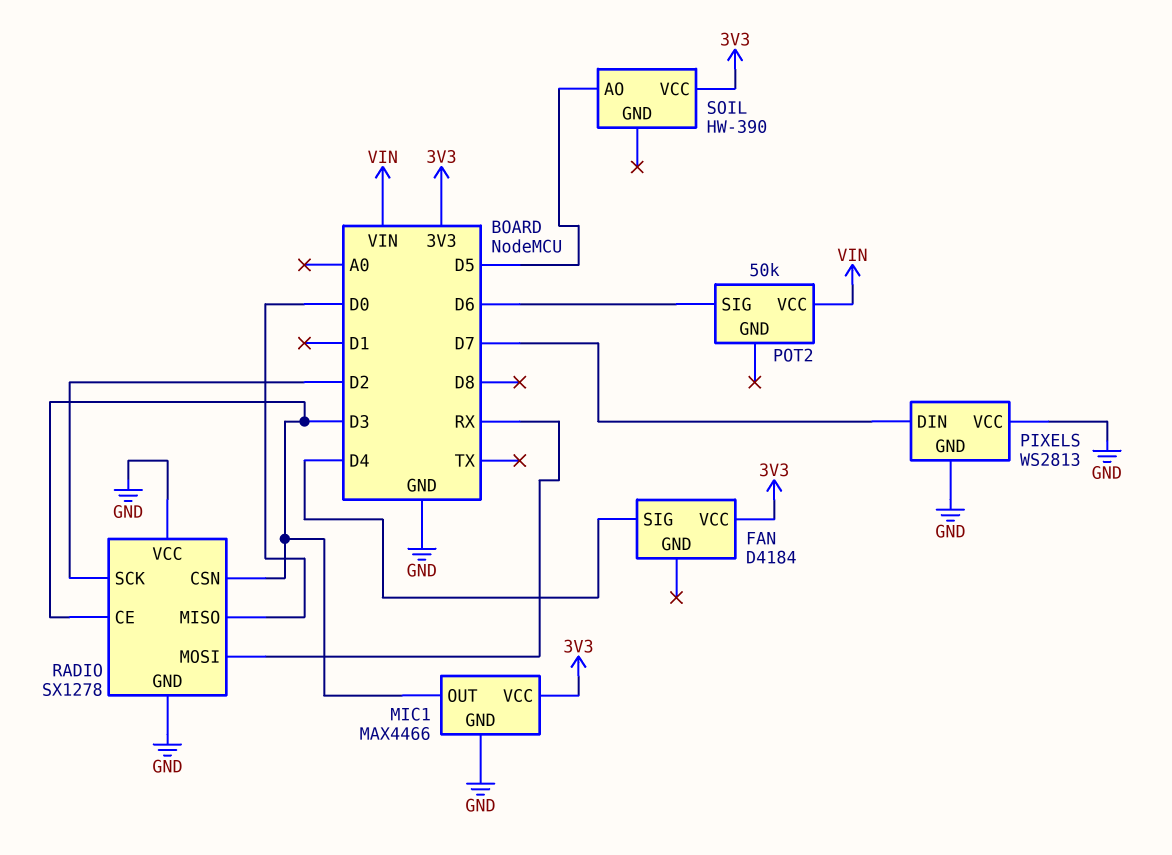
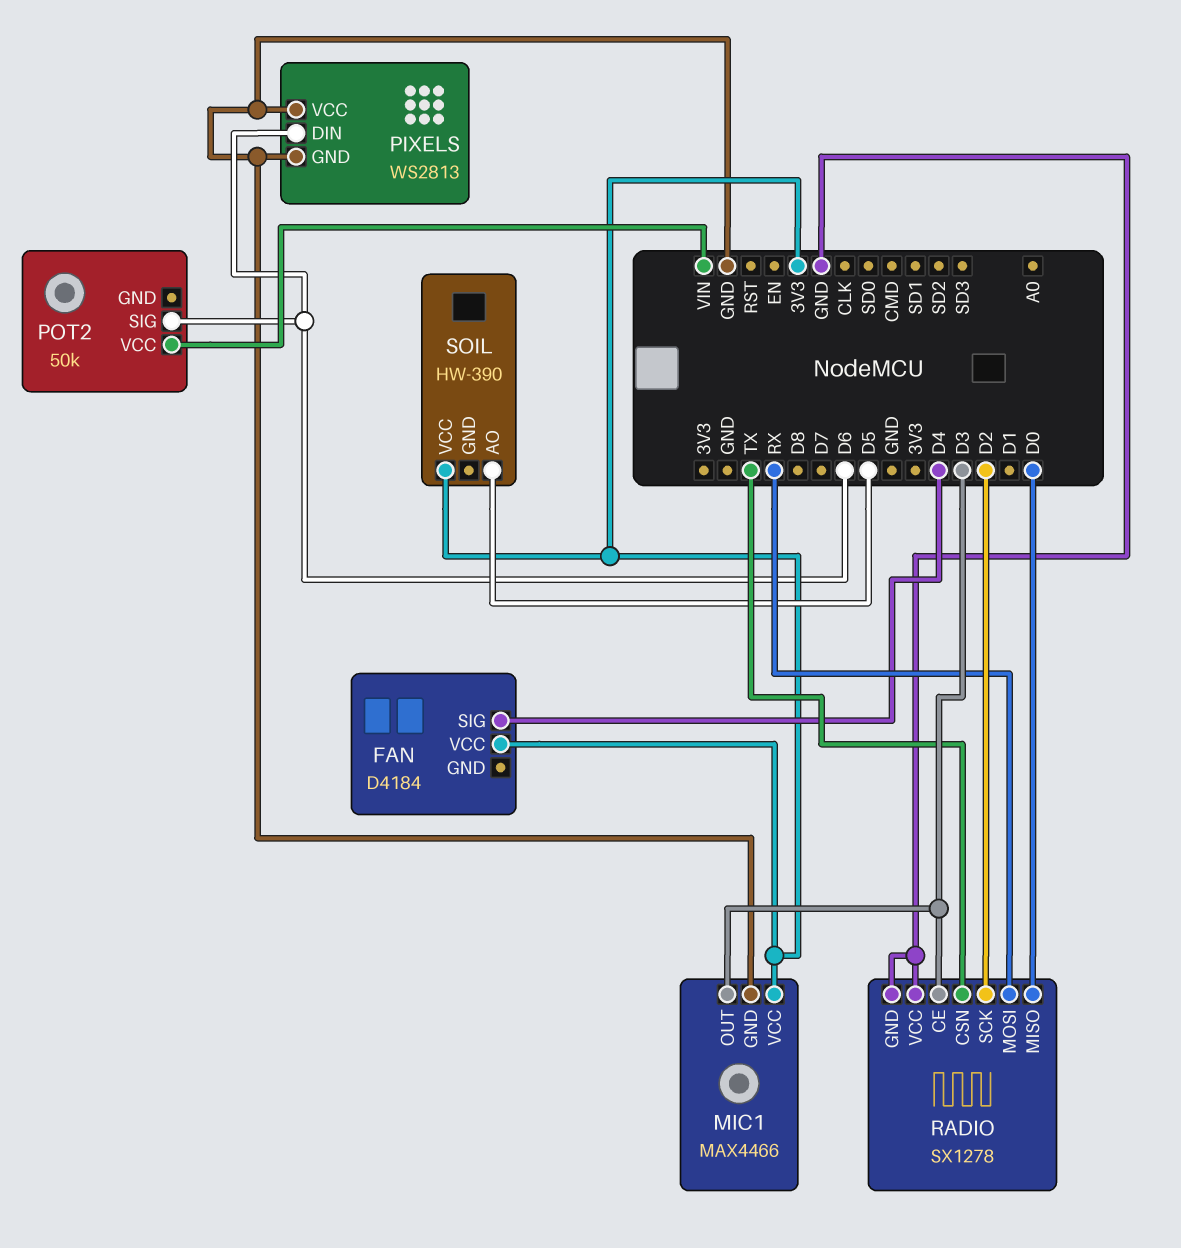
PIXELS pin DIN: D7 -> D6
RADIO pin CSN: D3 -> TX

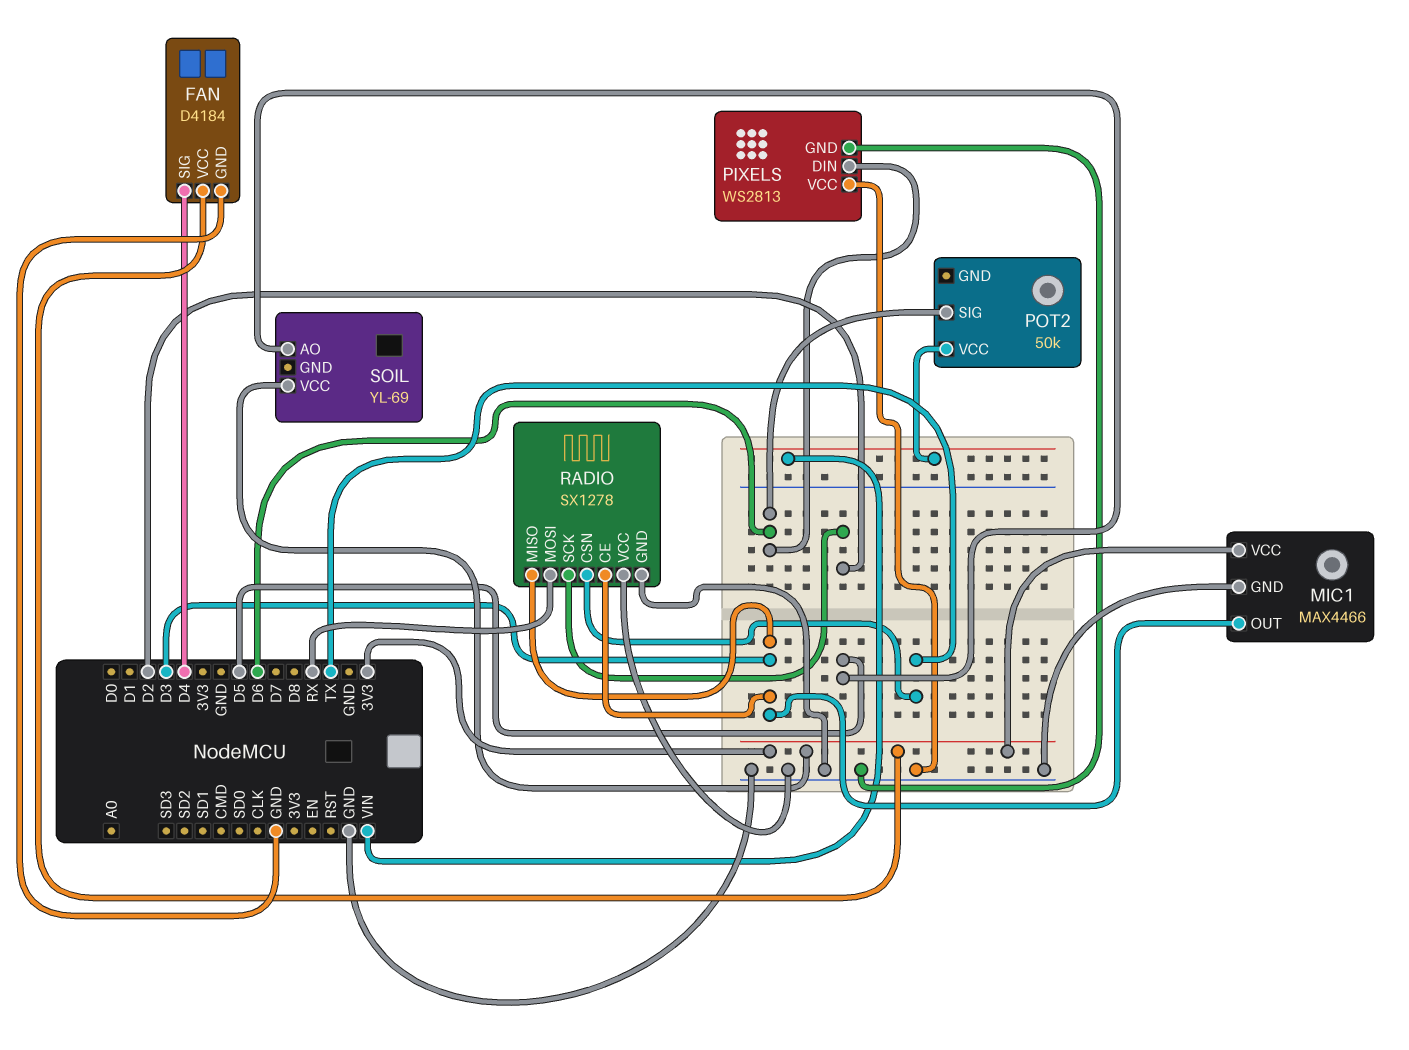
FAN pin GND: none -> GND
RADIO pin MISO: D0 -> D3
SOIL: HW-390 -> YL-69

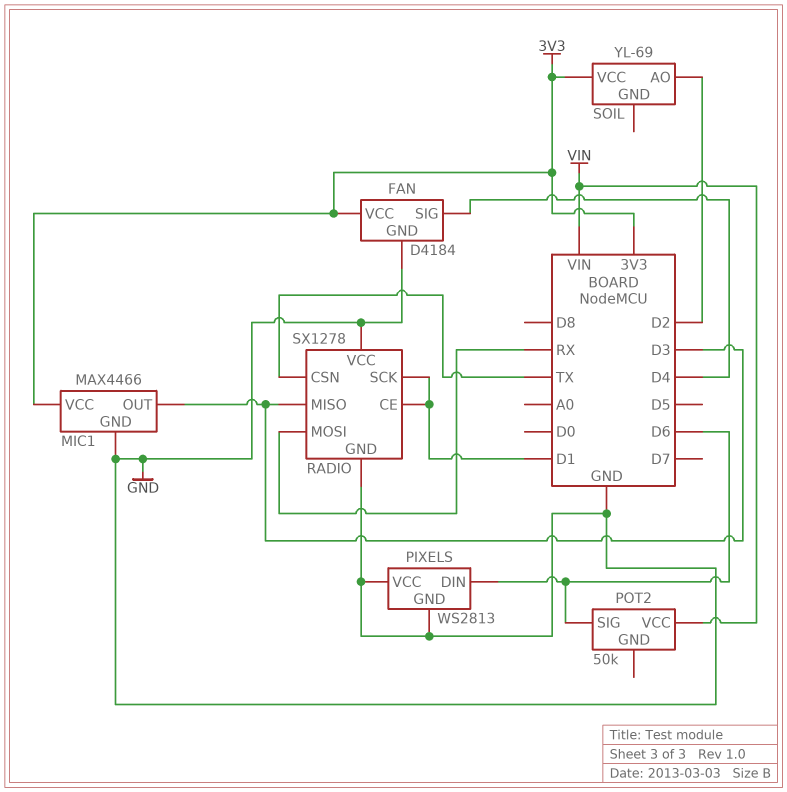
RADIO pin CE: D3 -> D1
RADIO pin SCK: D2 -> D1
SOIL pin AO: D5 -> D2

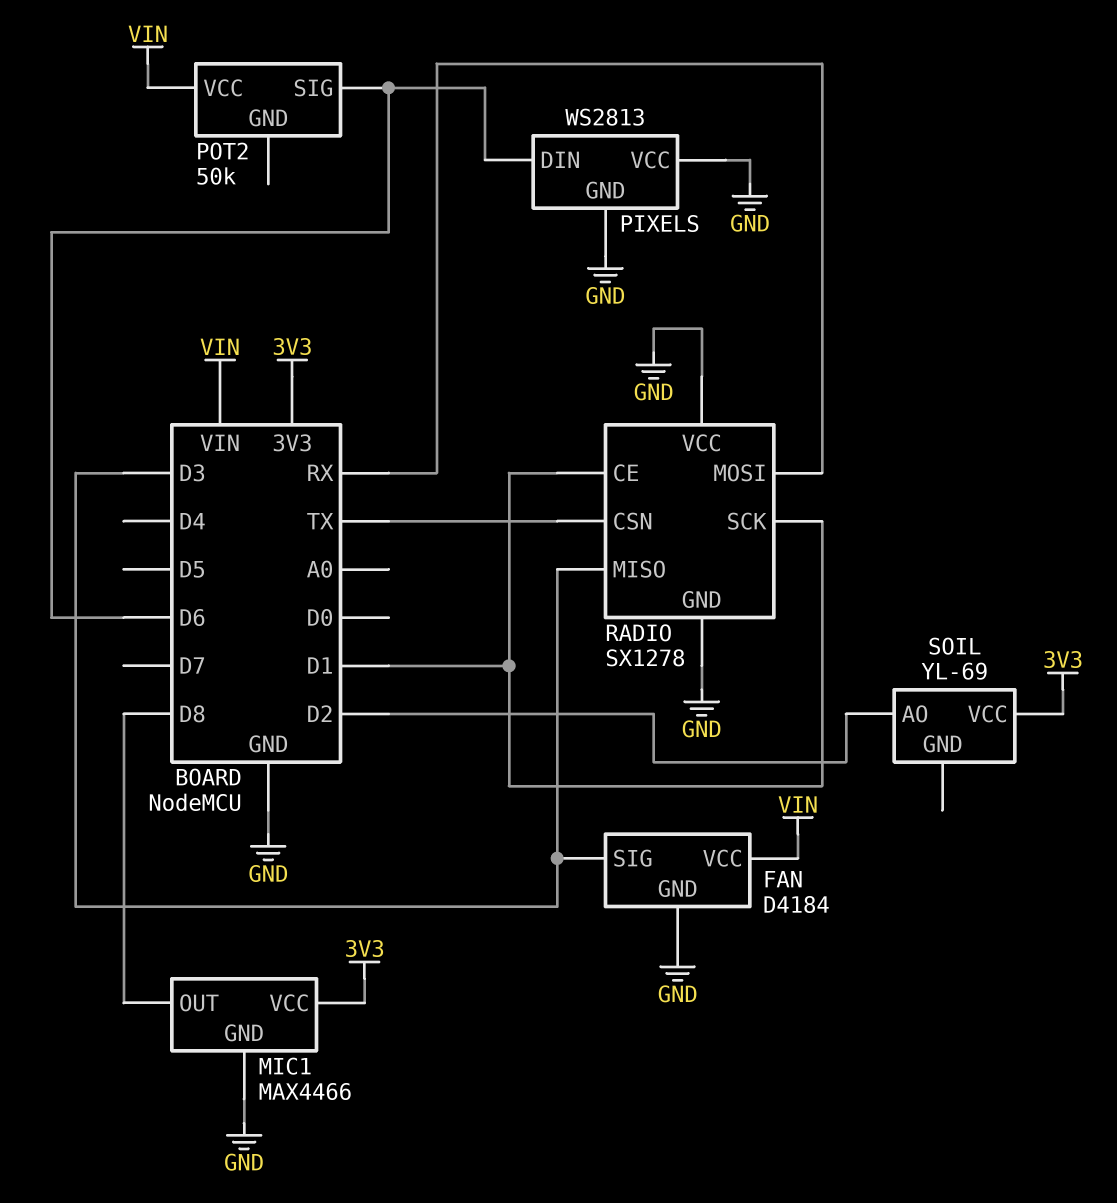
FAN pin SIG: D4 -> D3
FAN pin VCC: 3V3 -> VIN
MIC1 pin OUT: D3 -> D8

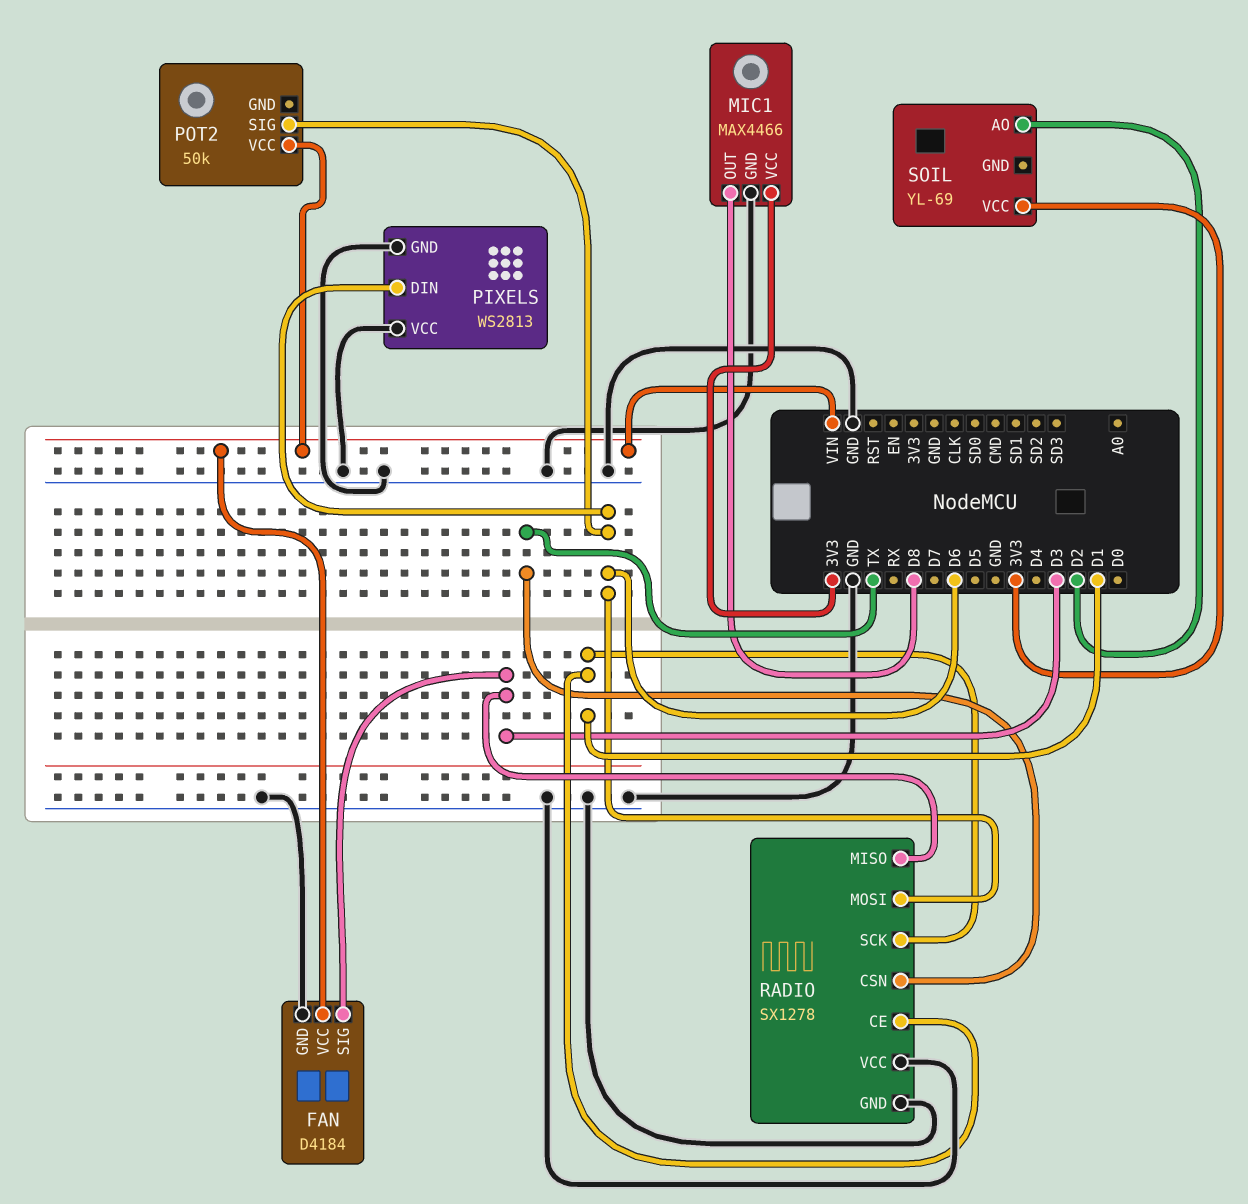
RADIO pin MOSI: RX -> D6

